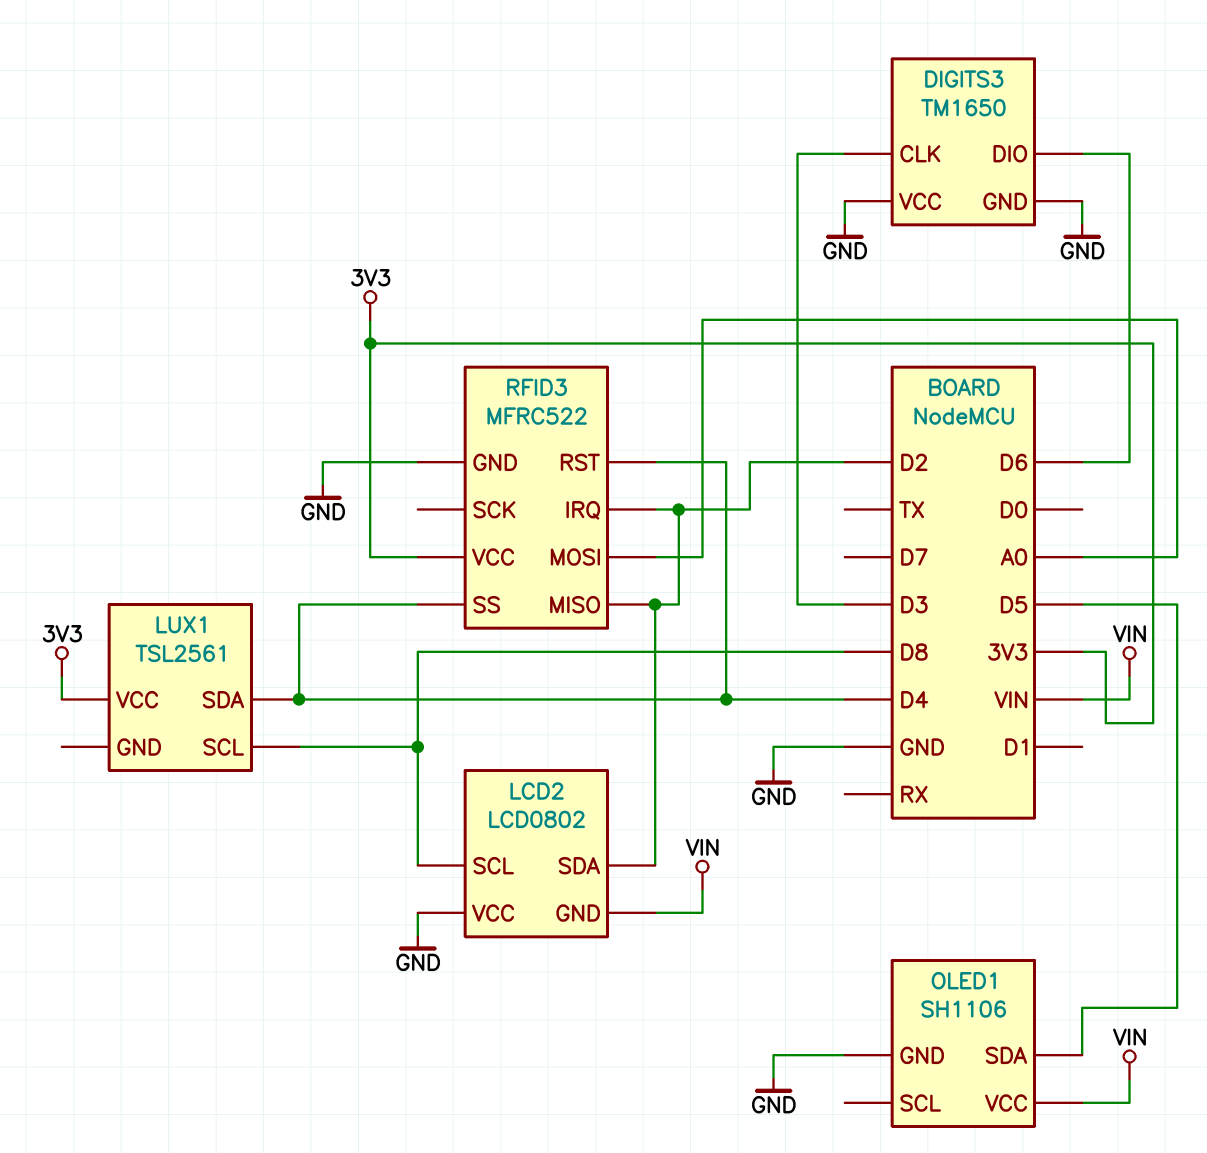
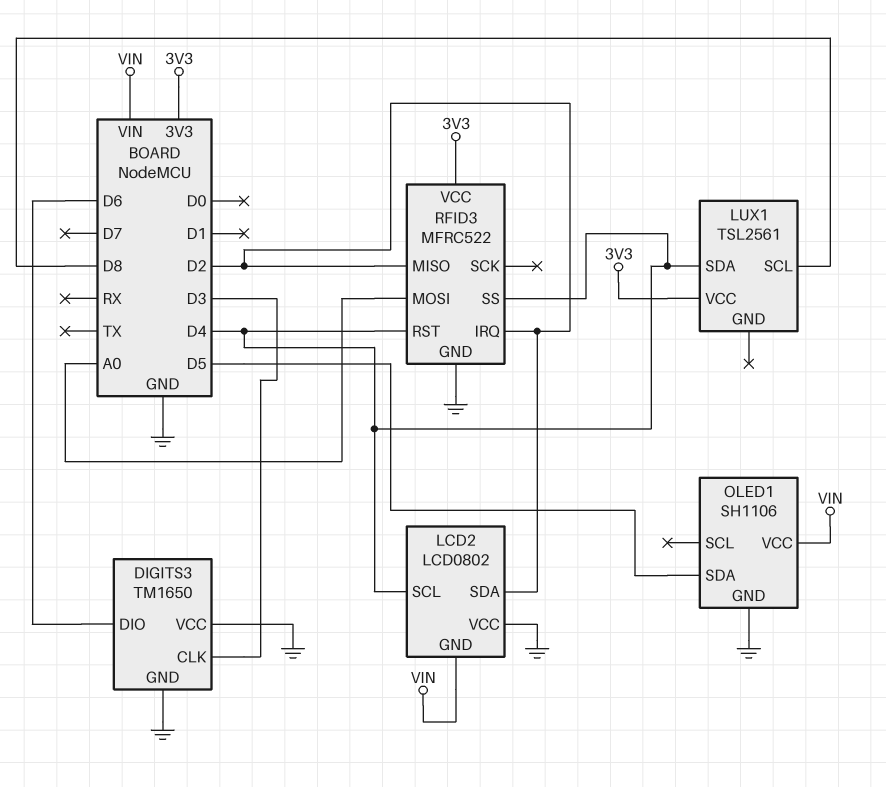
LCD2 pin SCL: D8 -> D4

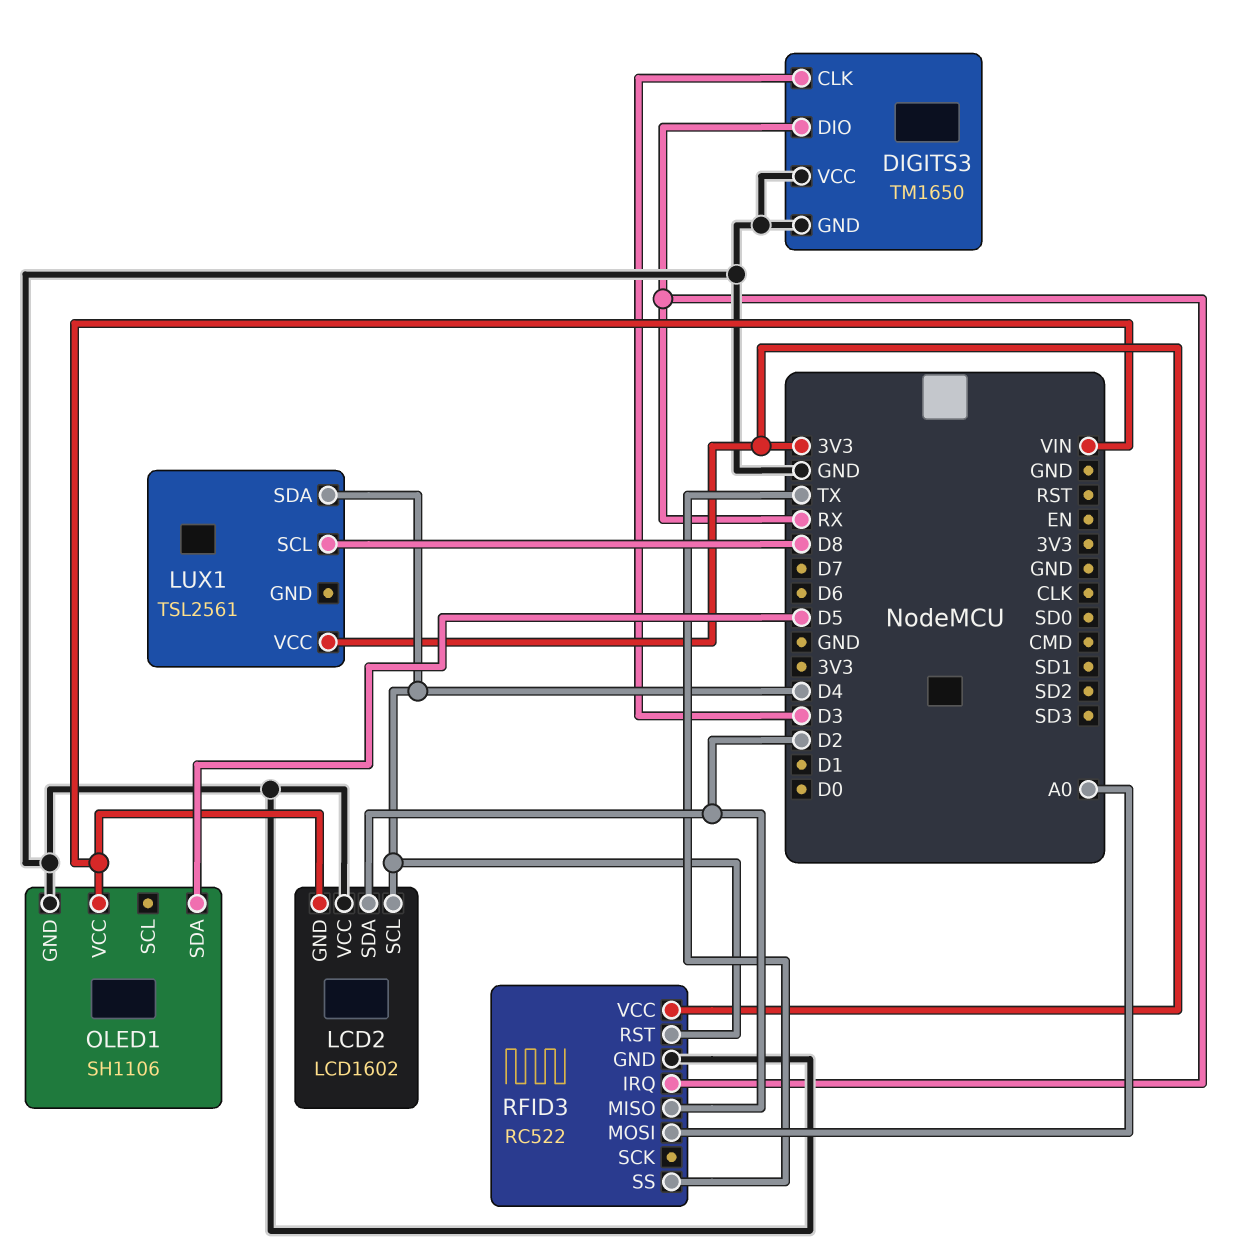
DIGITS3 pin DIO: D6 -> RX
LCD2: LCD0802 -> LCD1602
RFID3: MFRC522 -> RC522
RFID3 pin IRQ: D2 -> RX
RFID3 pin SS: D4 -> TX

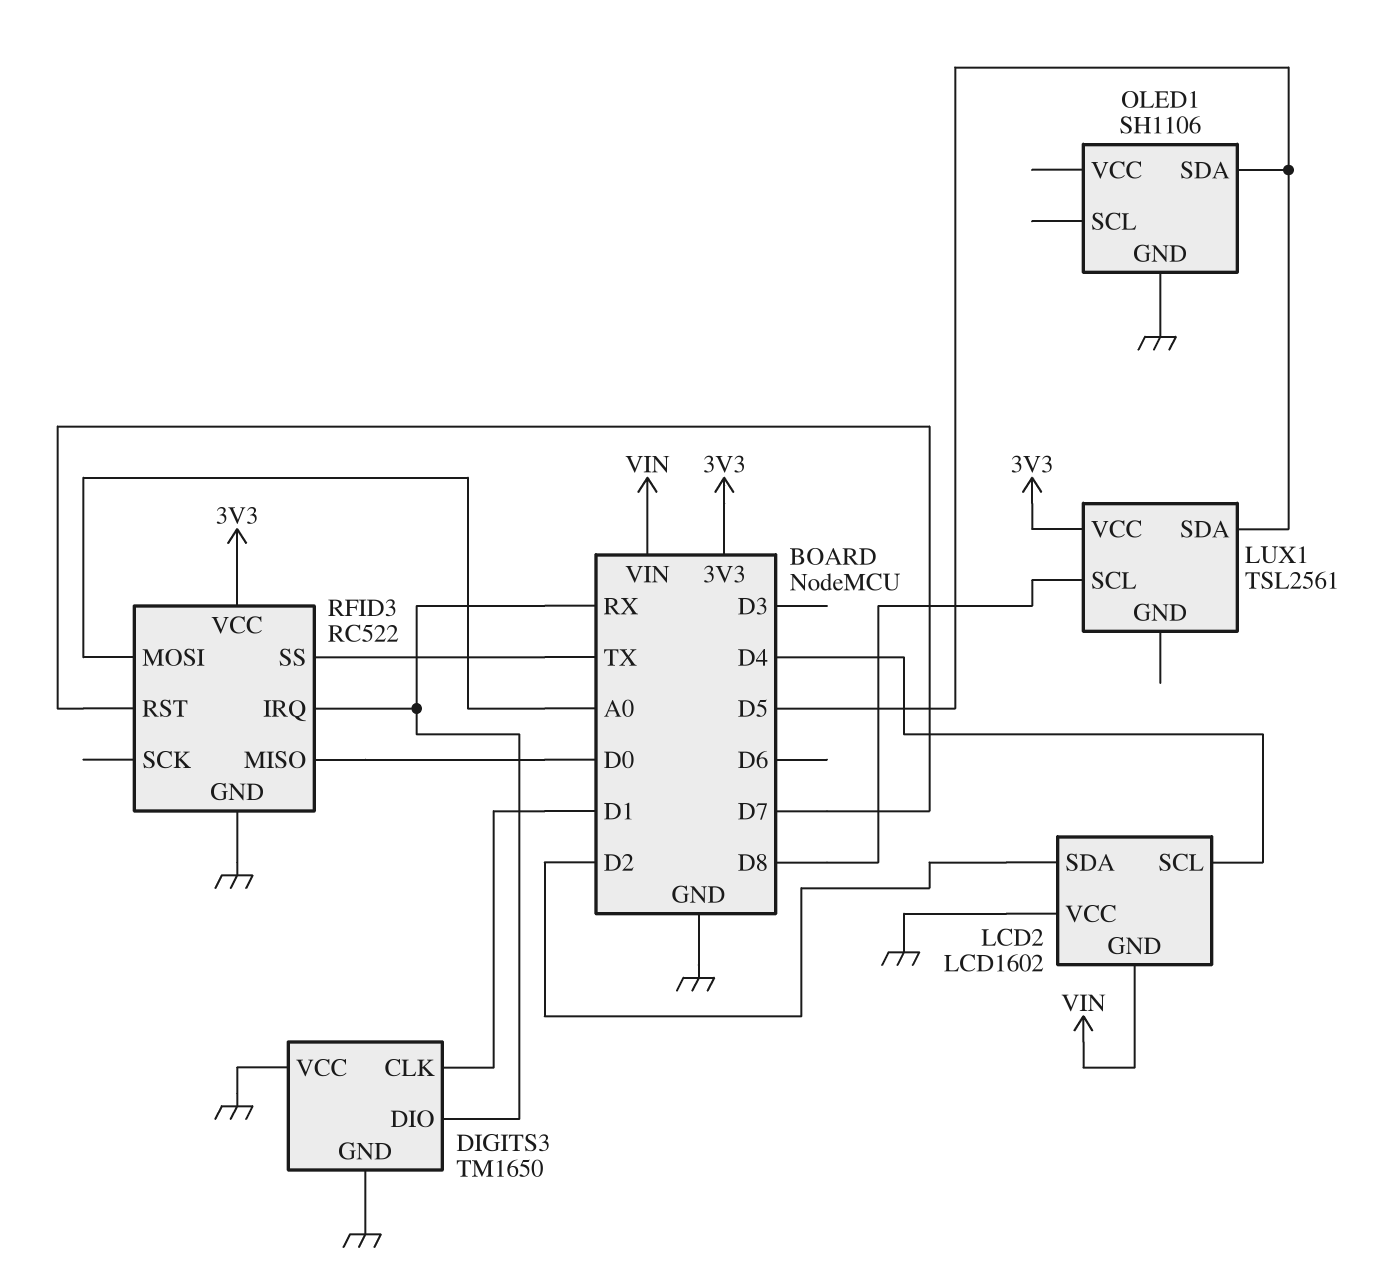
DIGITS3 pin CLK: D3 -> D1
LUX1 pin SDA: D4 -> D5
OLED1 pin VCC: VIN -> none
RFID3 pin MISO: D2 -> D0
RFID3 pin RST: D4 -> D7

